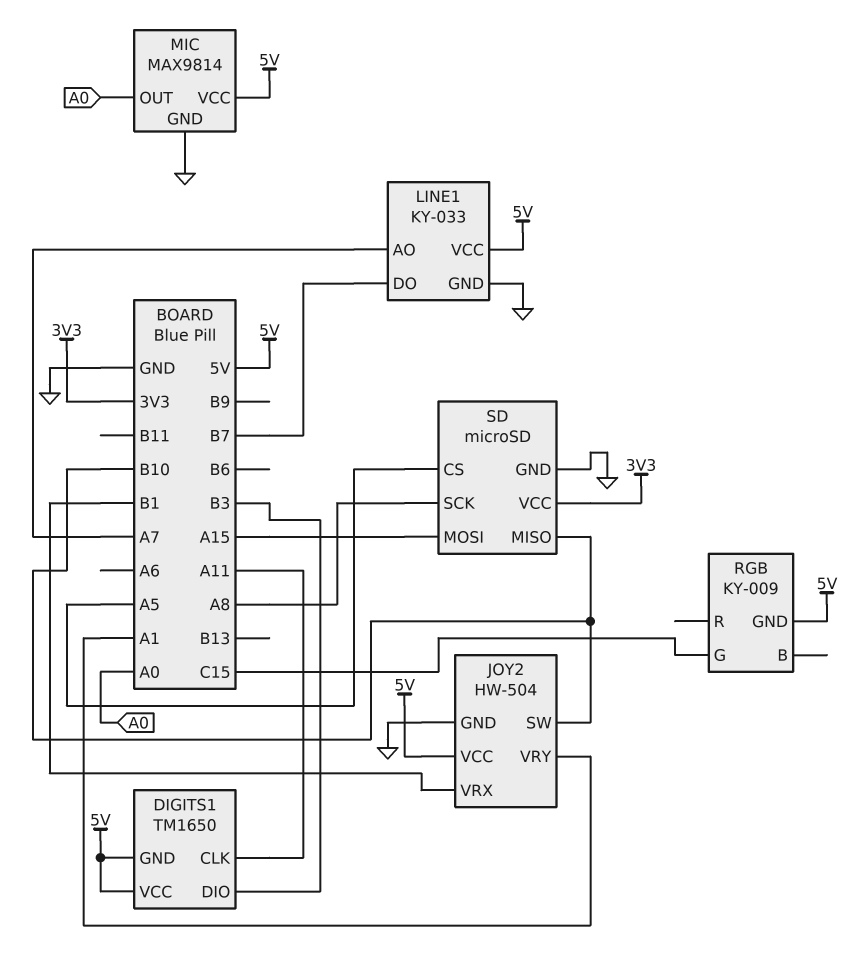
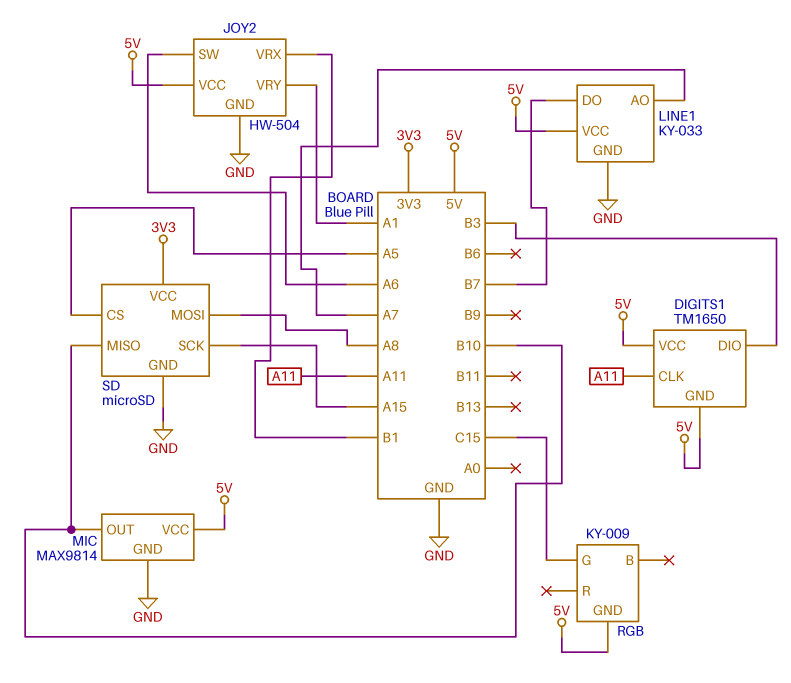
JOY2 pin SW: B10 -> A6
MIC pin OUT: A0 -> B10
SD pin MOSI: A15 -> A8
SD pin SCK: A8 -> A15

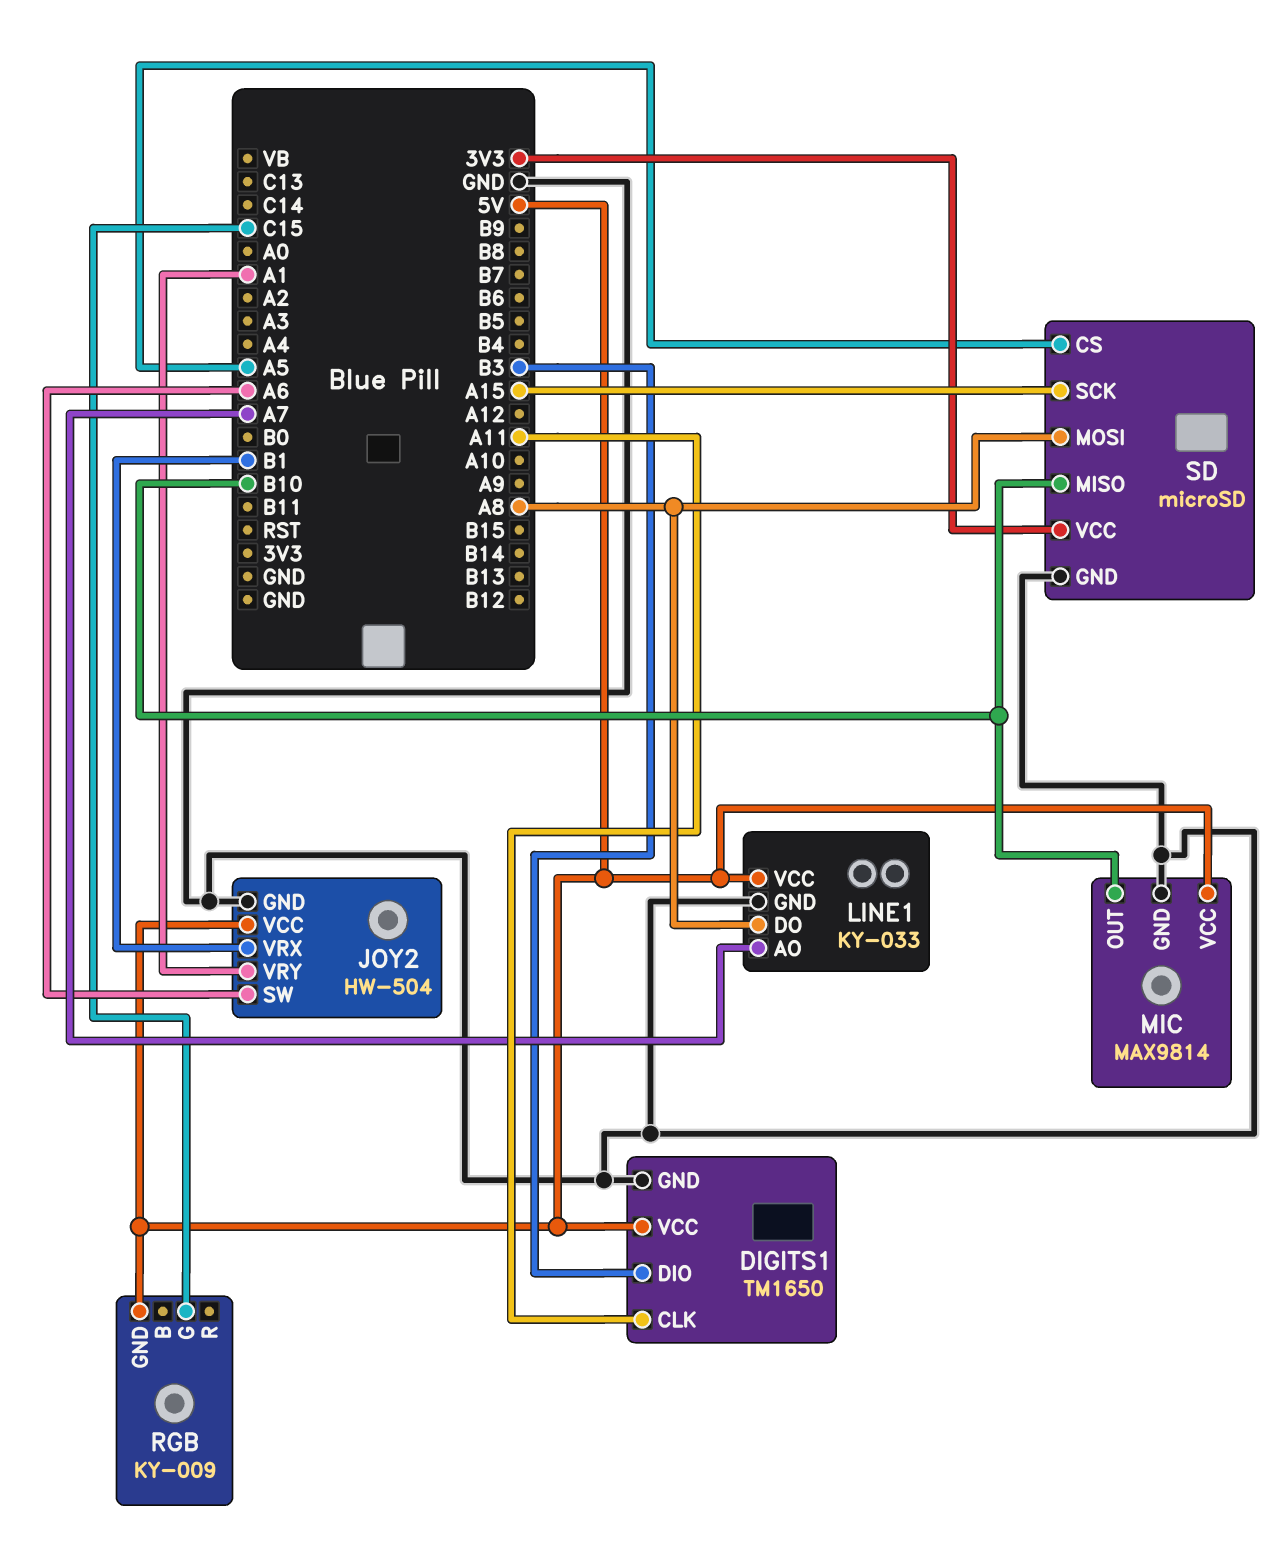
DIGITS1 pin GND: 5V -> GND
LINE1 pin DO: B7 -> A8

